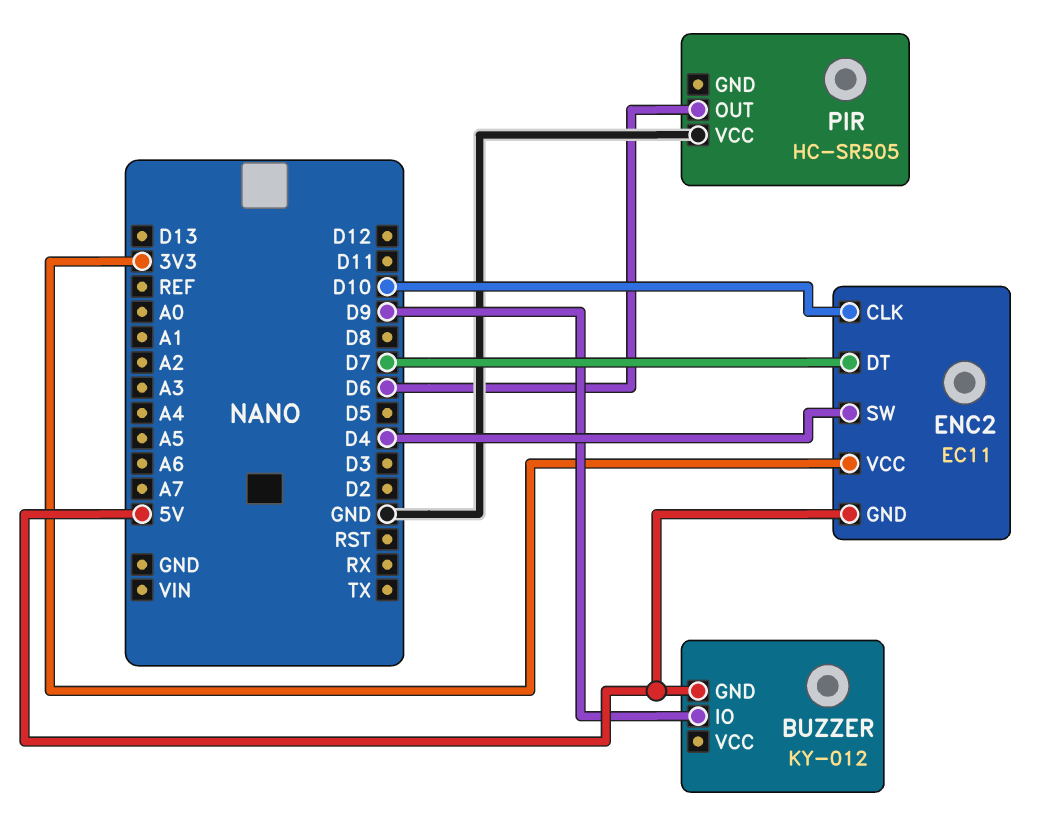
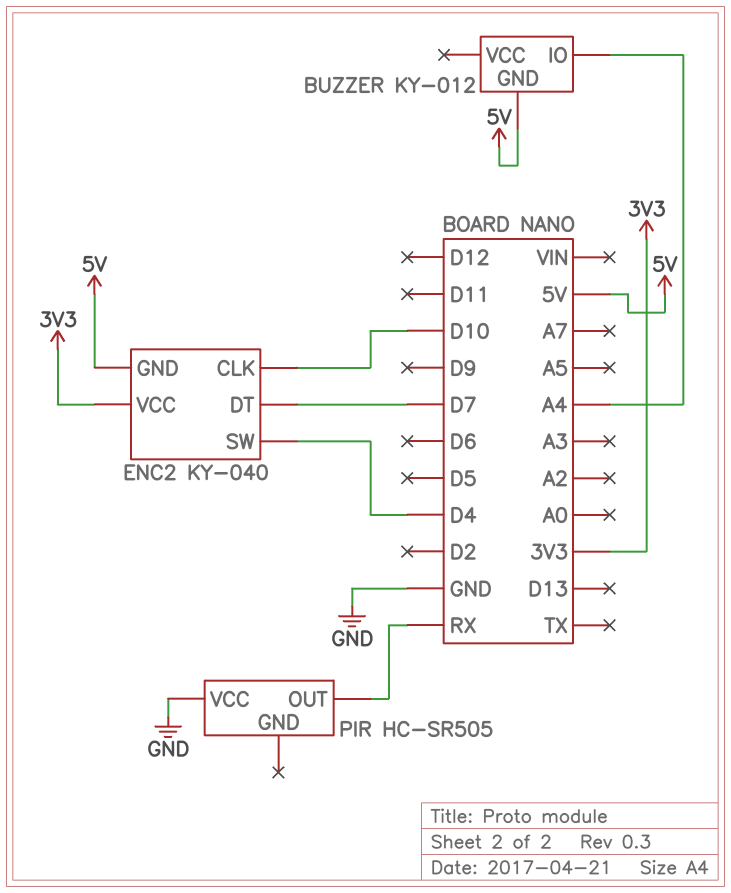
BUZZER pin IO: D9 -> A4
ENC2: EC11 -> KY-040
PIR pin OUT: D6 -> RX

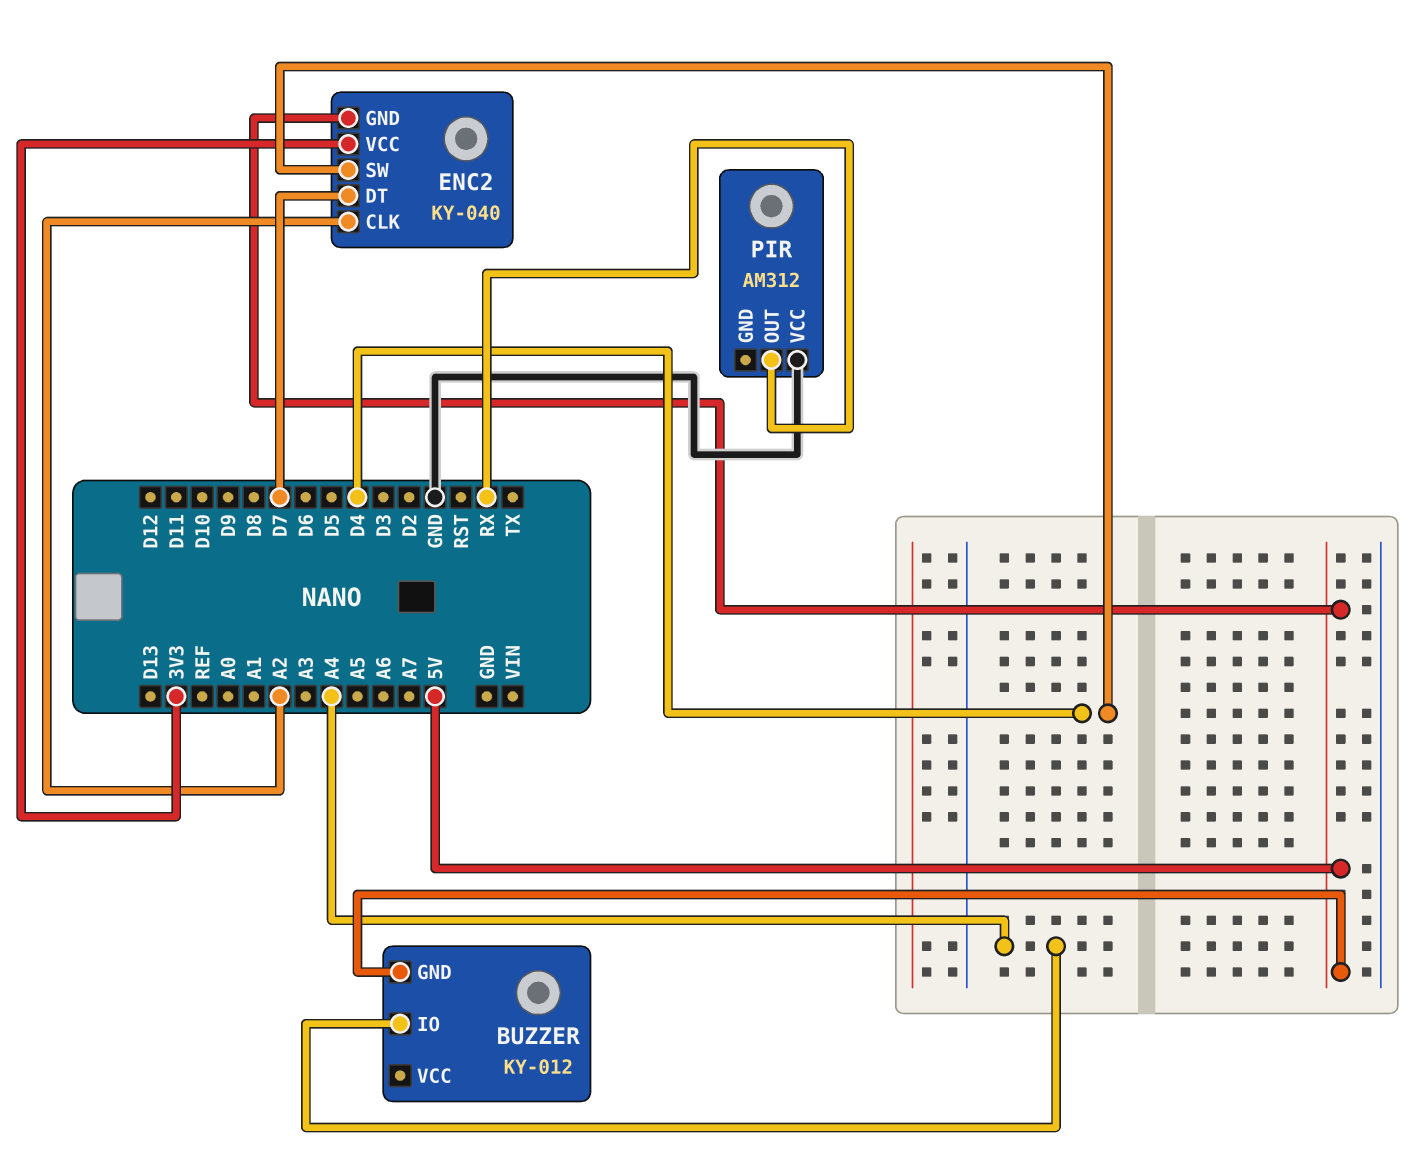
ENC2 pin CLK: D10 -> A2
PIR: HC-SR505 -> AM312

